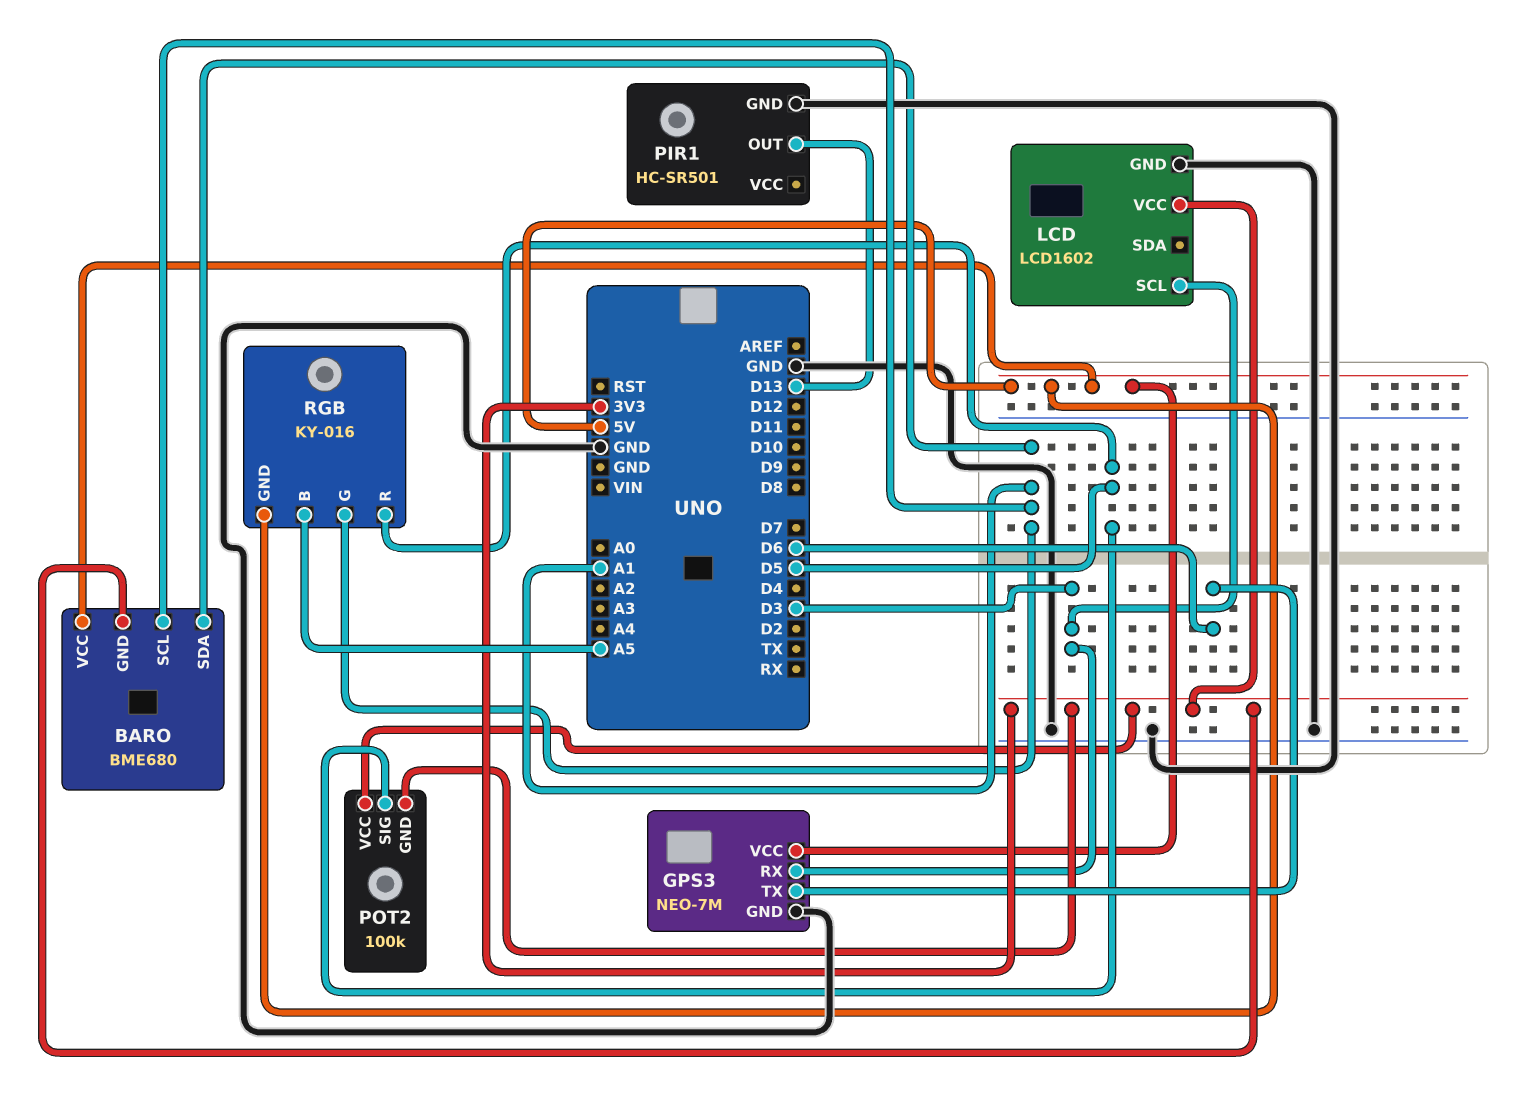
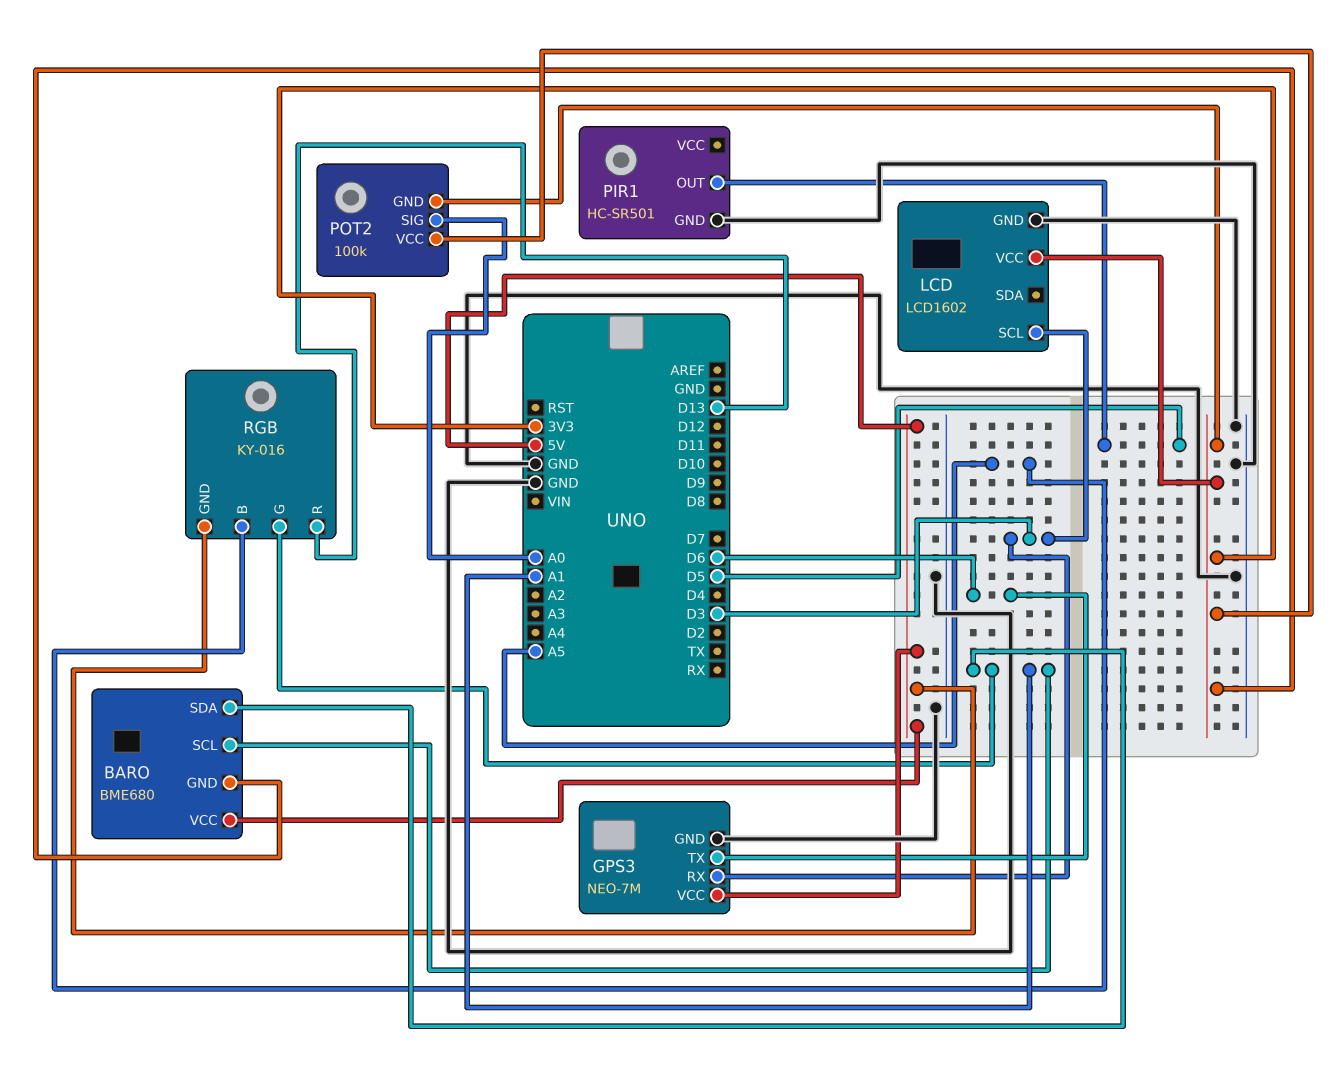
PIR1 pin OUT: D13 -> D5
POT2 pin SIG: D5 -> A0
RGB pin R: D5 -> D13

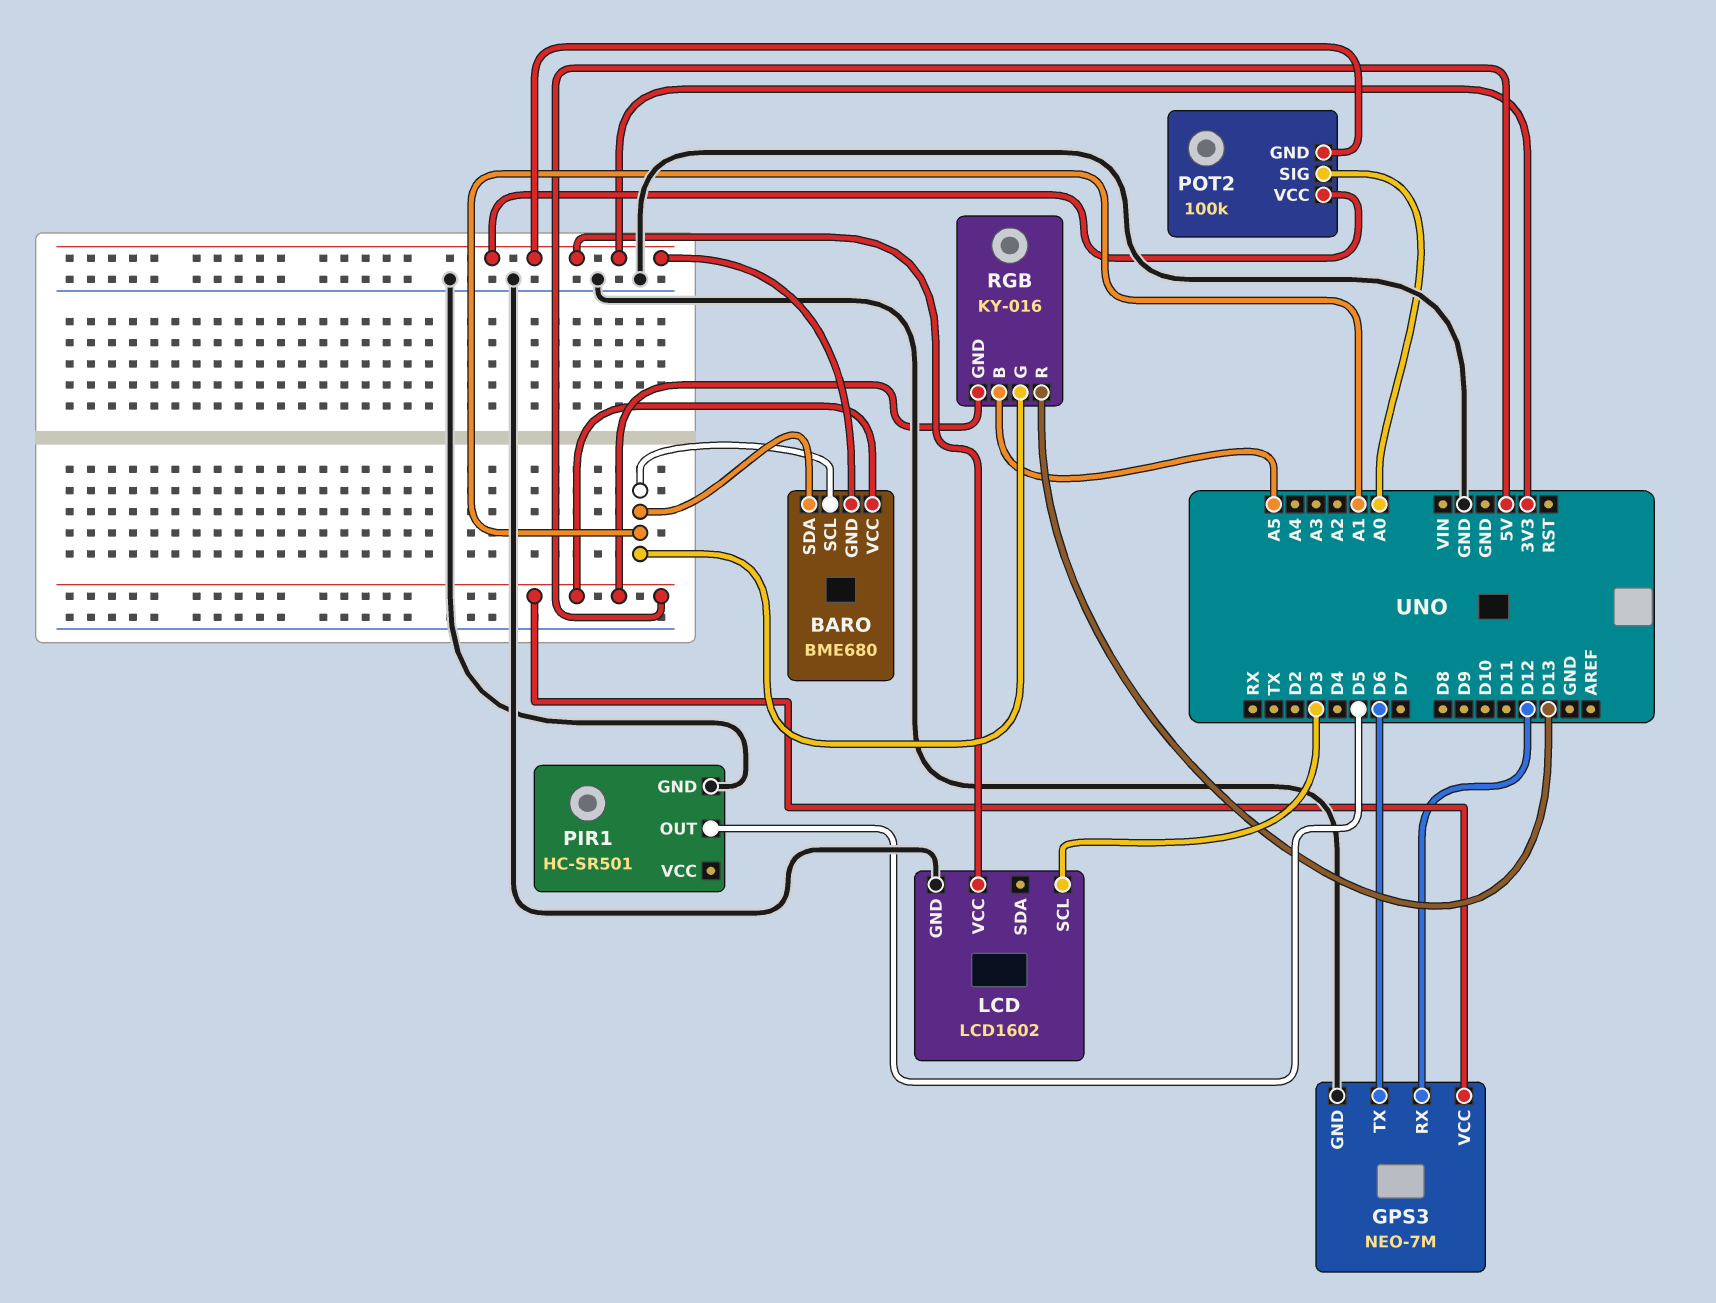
GPS3 pin RX: D3 -> D12

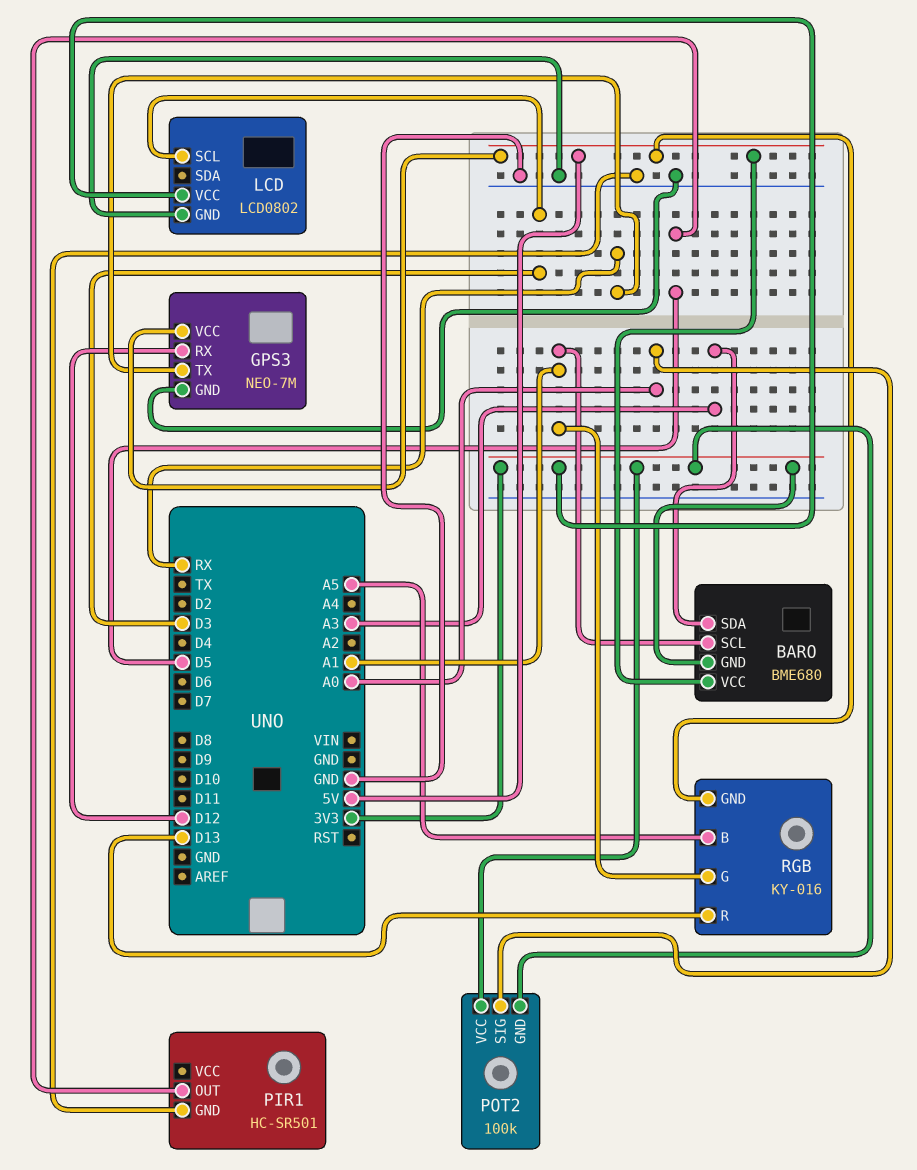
BARO pin SDA: A1 -> A3
GPS3 pin TX: D6 -> RX
LCD: LCD1602 -> LCD0802

